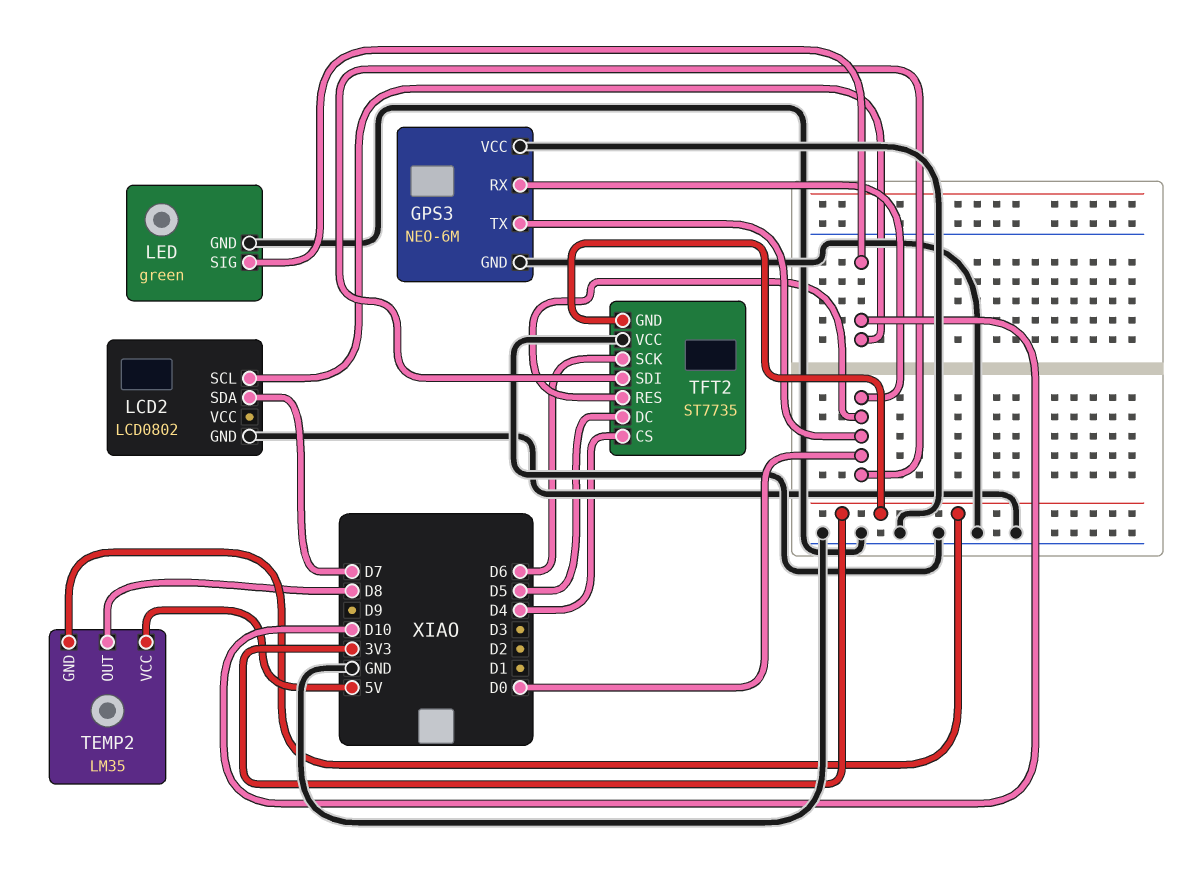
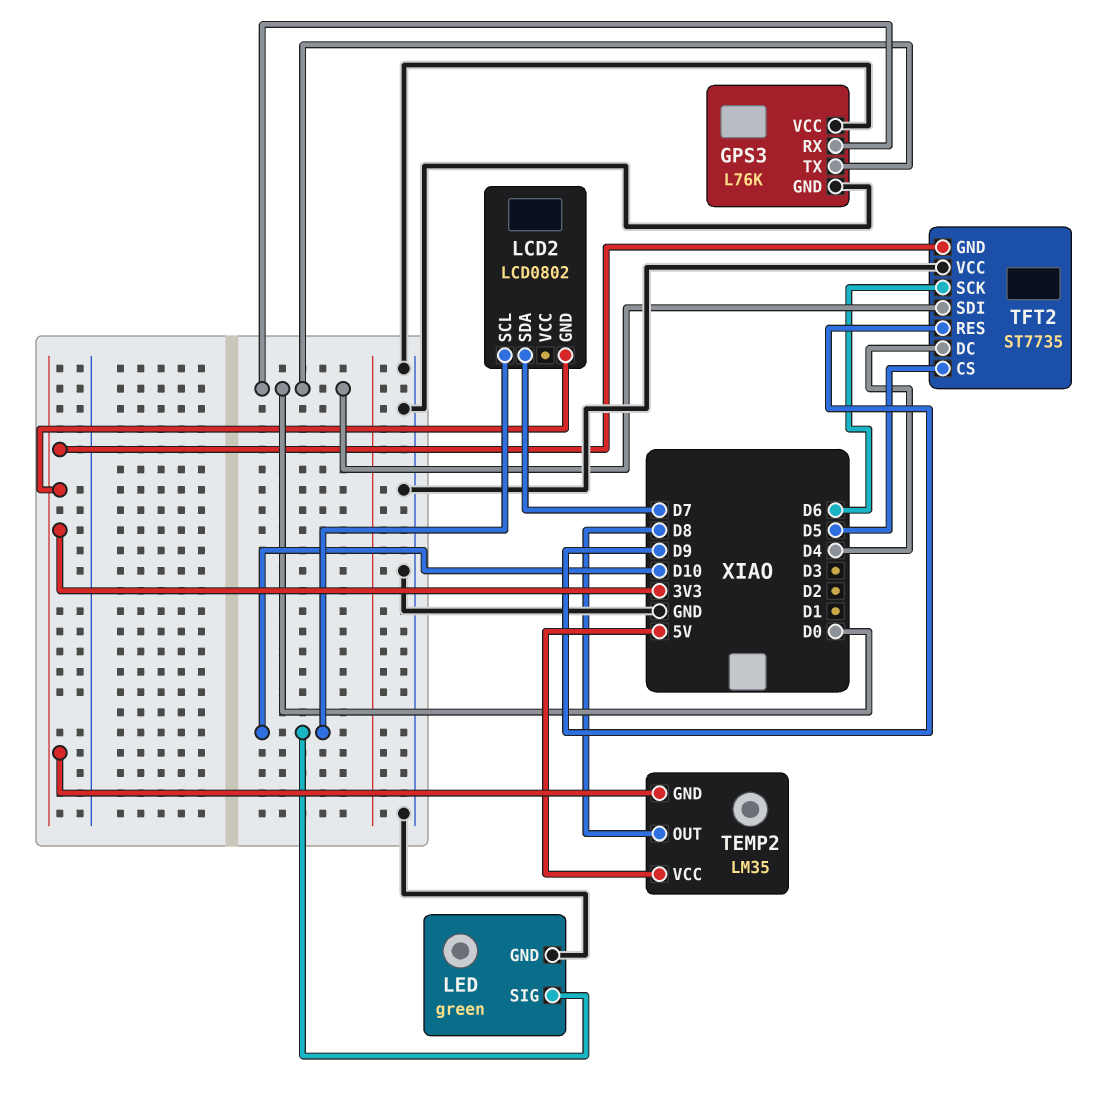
GPS3: NEO-6M -> L76K
LCD2 pin GND: GND -> 3V3
TFT2 pin CS: D4 -> D5
TFT2 pin DC: D5 -> D4
TFT2 pin RES: D0 -> D9

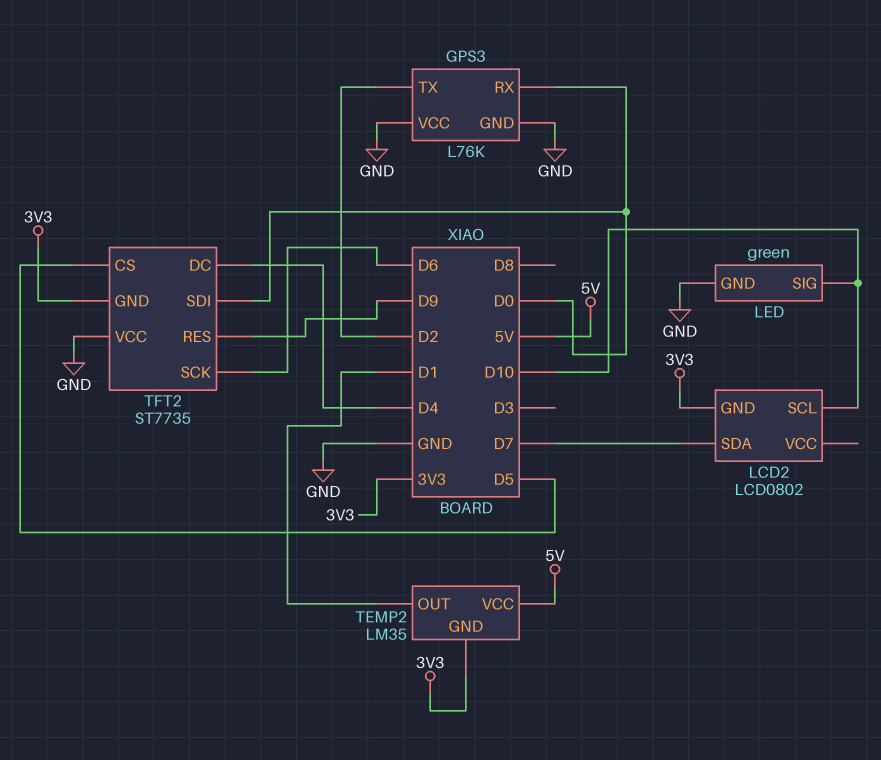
GPS3 pin TX: D0 -> D2
TEMP2 pin OUT: D8 -> D1

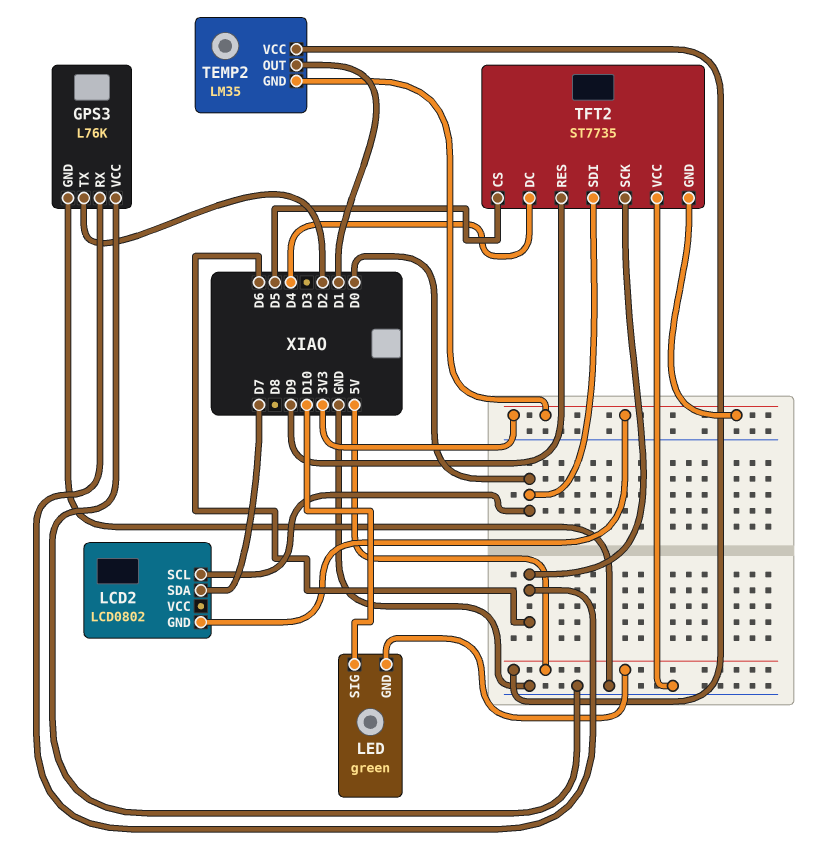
GPS3 pin RX: D0 -> D6
LCD2 pin SCL: D10 -> D0
LED pin GND: GND -> 5V

